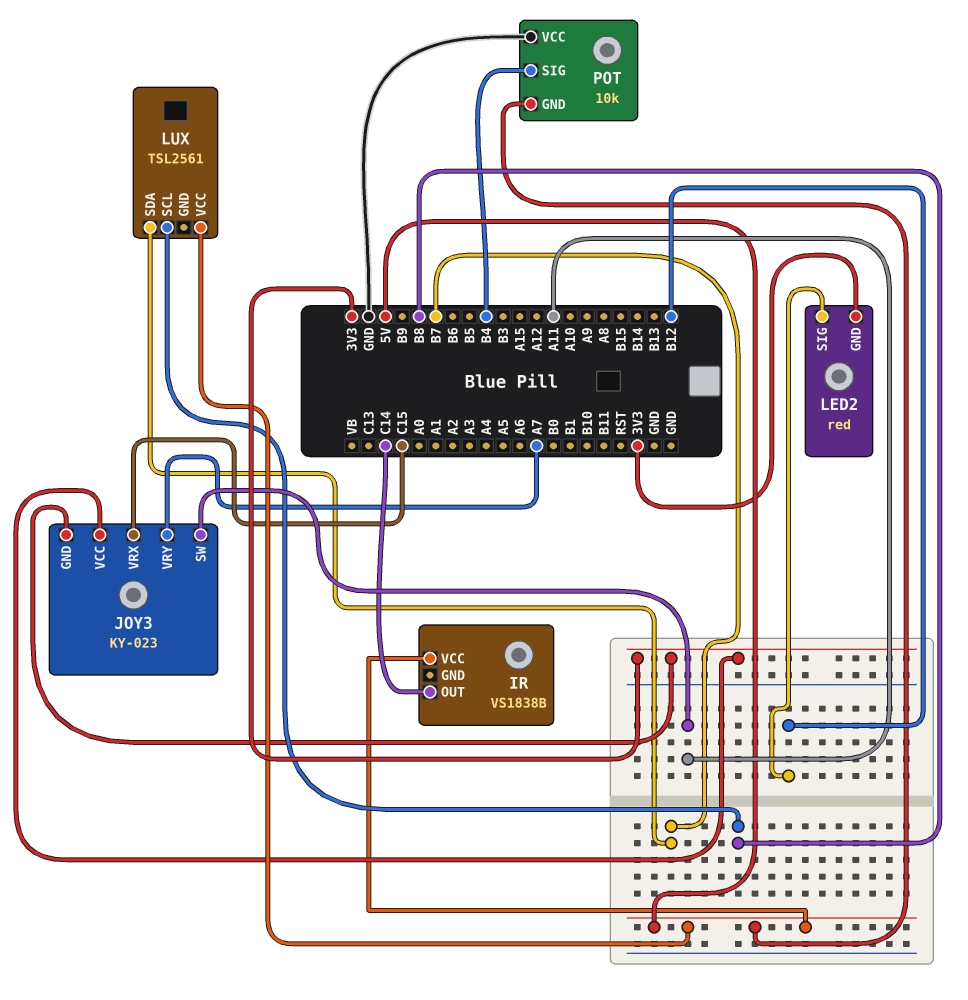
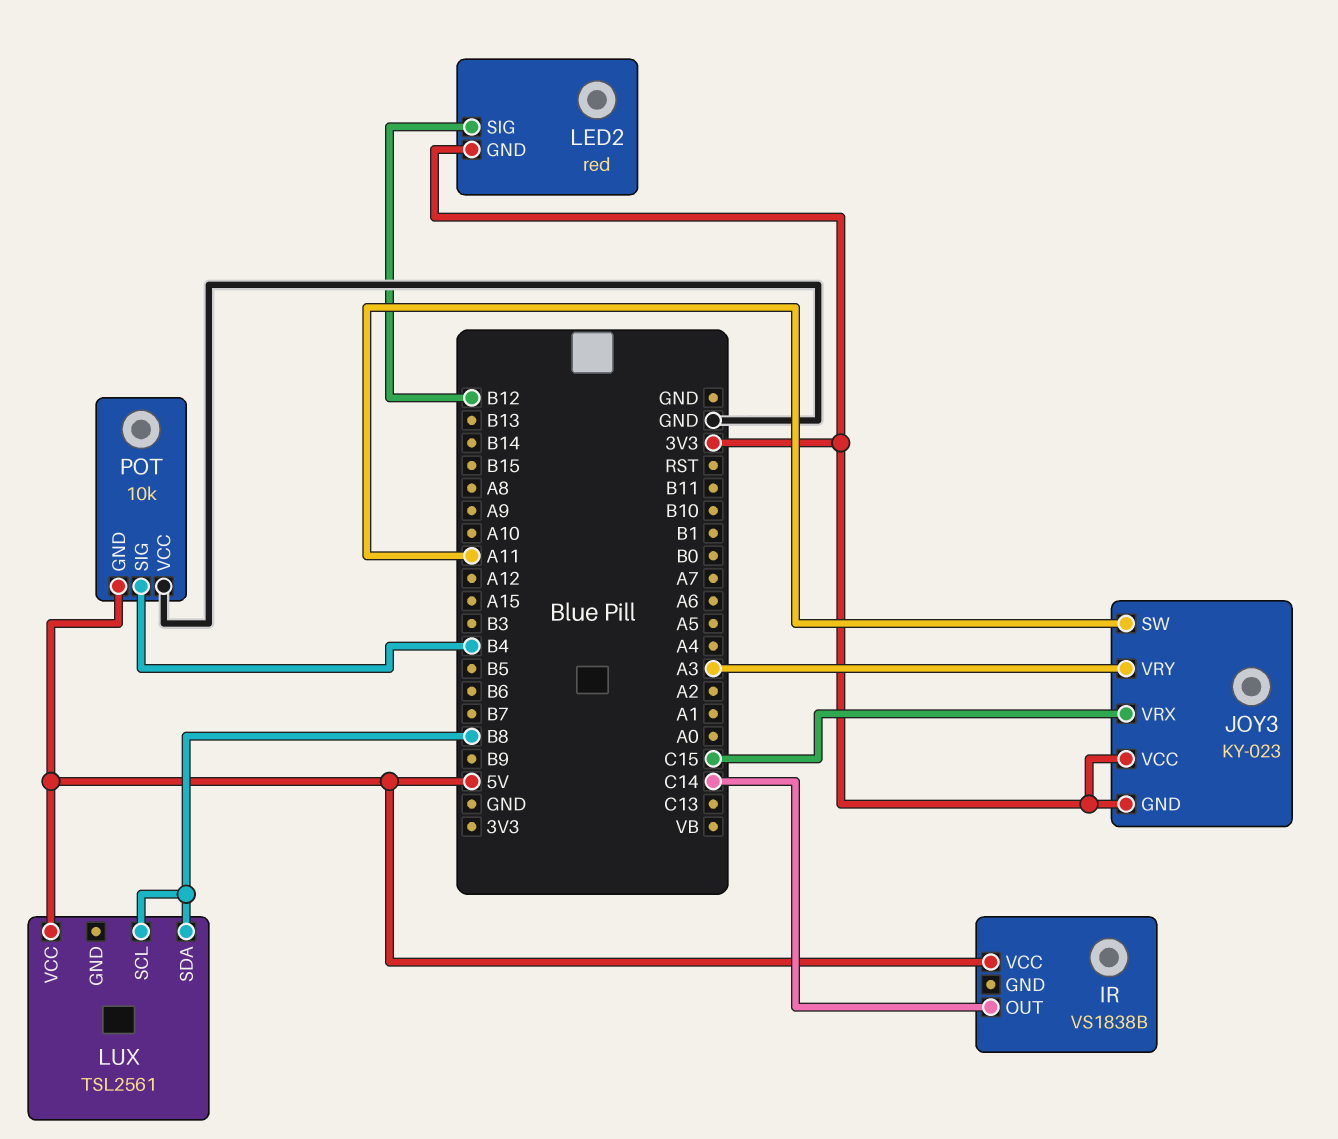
JOY3 pin VRY: A7 -> A3
LUX pin SDA: B7 -> B8

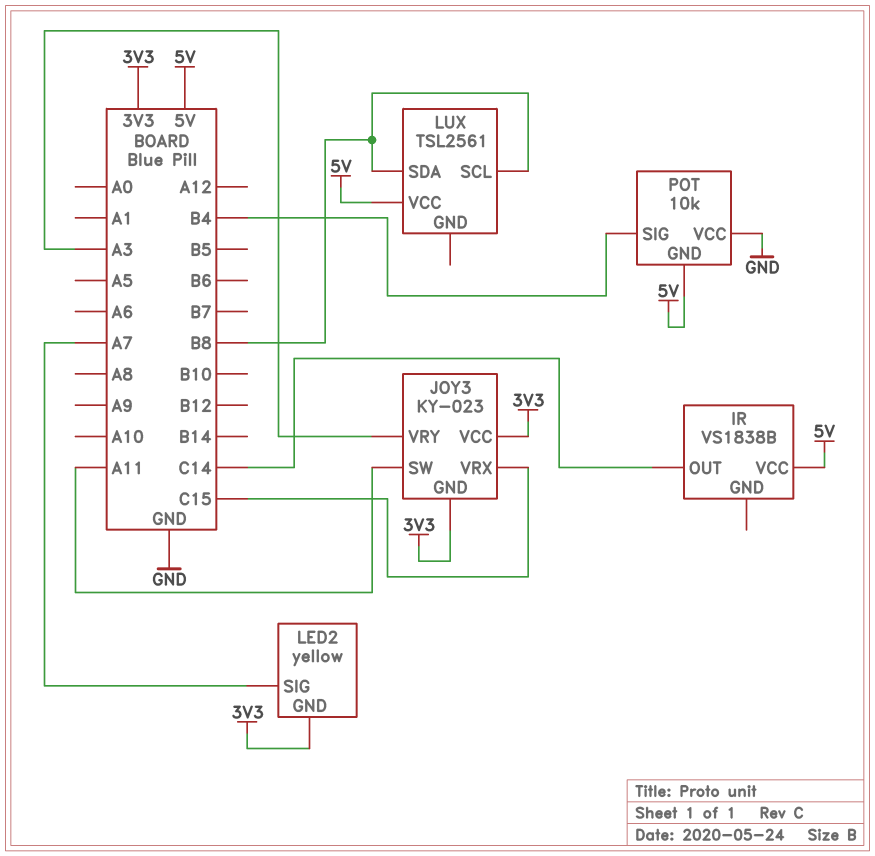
LED2: red -> yellow
LED2 pin SIG: B12 -> A7

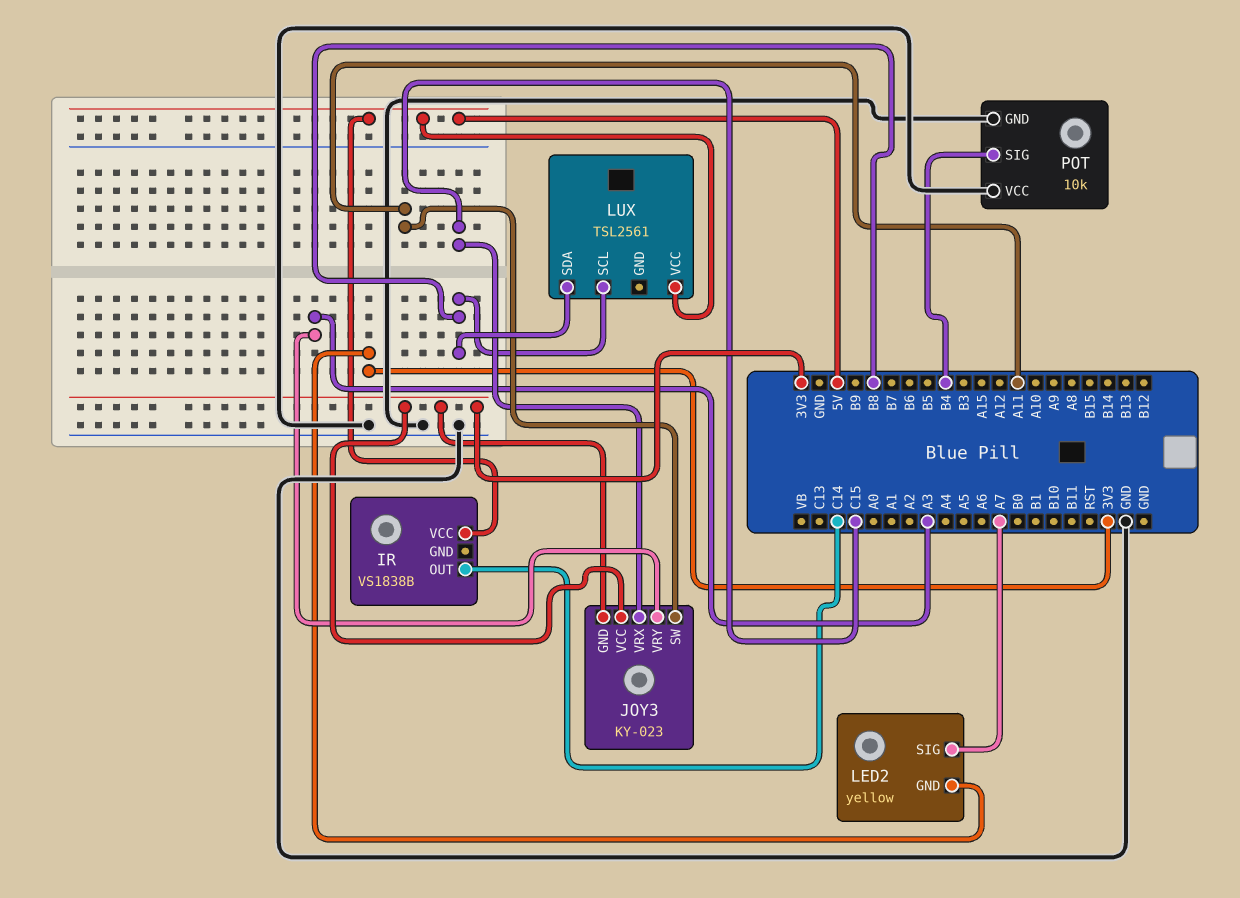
POT pin GND: 5V -> GND

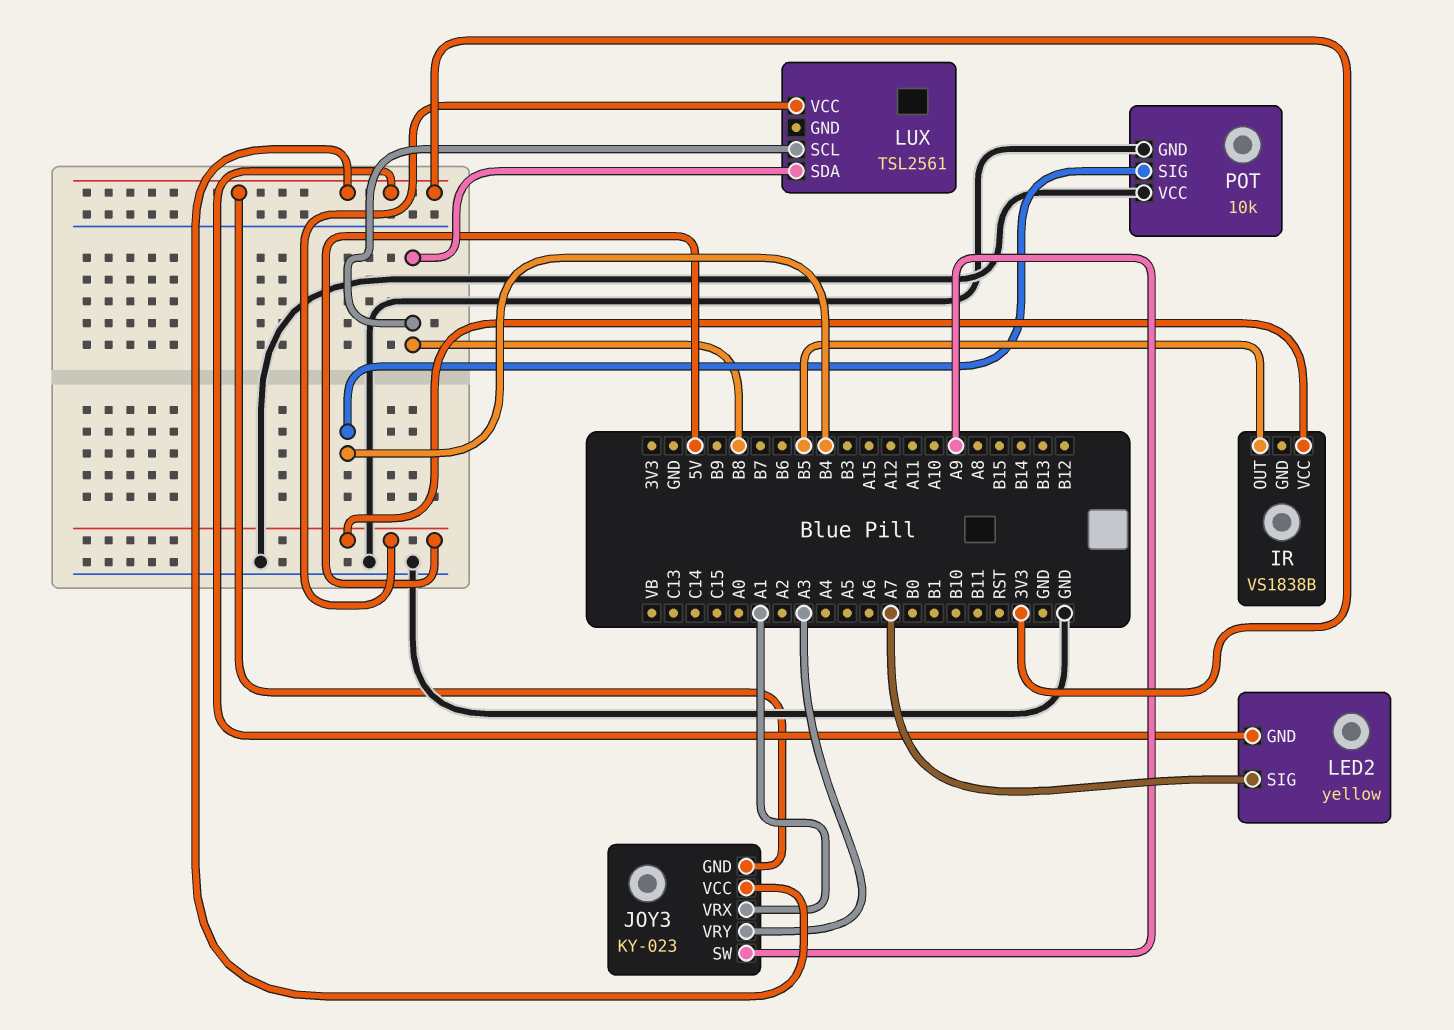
IR pin OUT: C14 -> B5
JOY3 pin SW: A11 -> A9
JOY3 pin VRX: C15 -> A1

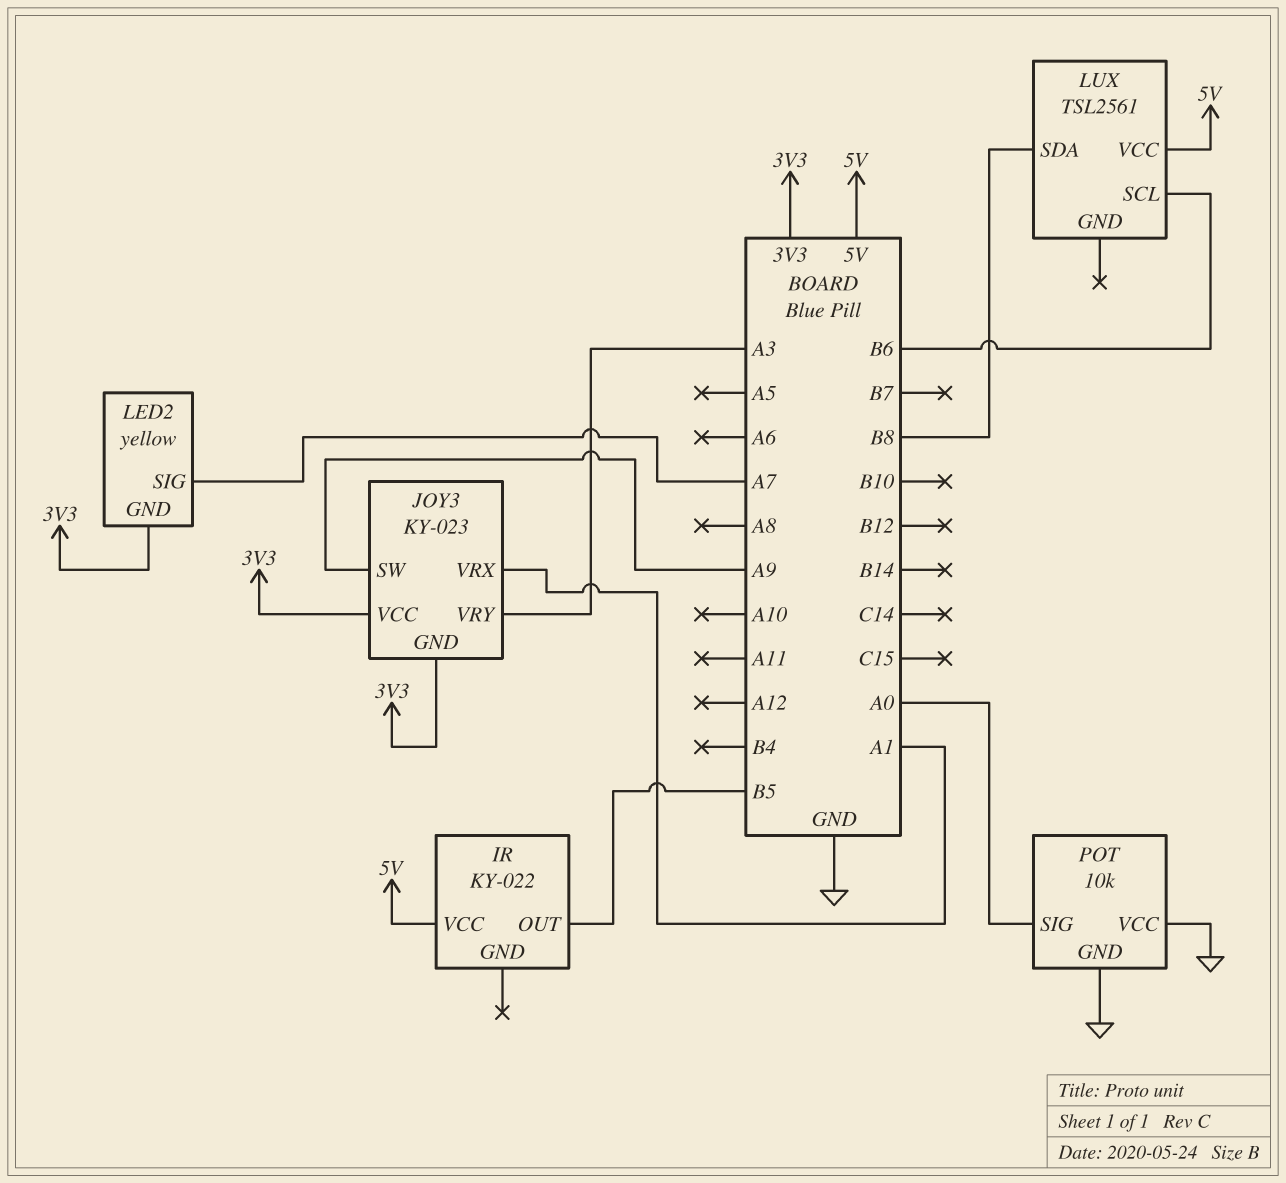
IR: VS1838B -> KY-022
LUX pin SCL: B8 -> B6
POT pin SIG: B4 -> A0

